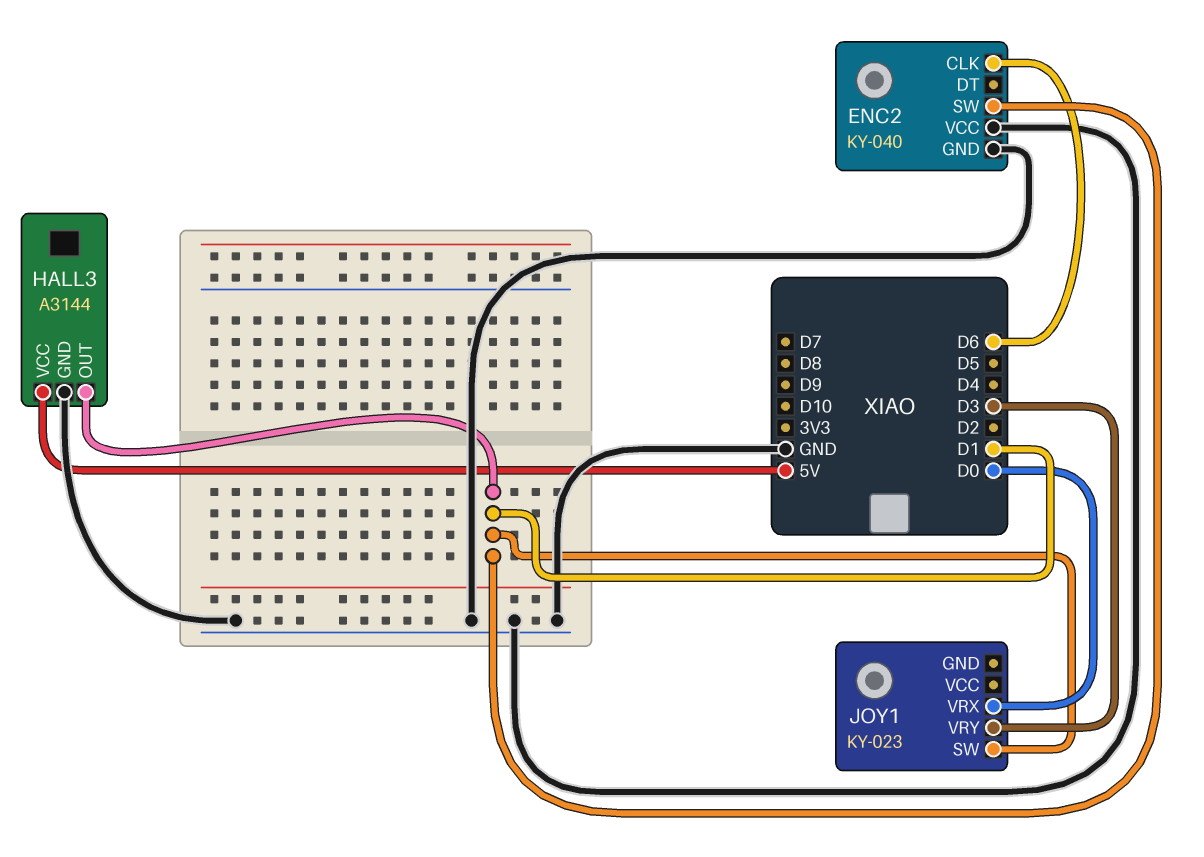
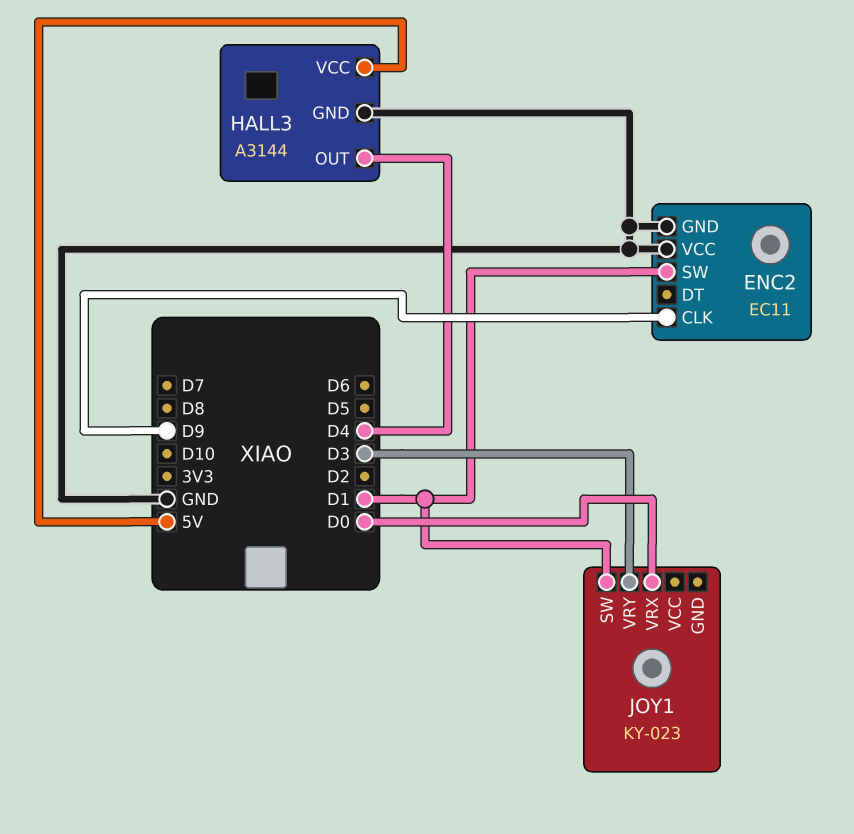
ENC2: KY-040 -> EC11
ENC2 pin CLK: D6 -> D9
HALL3 pin OUT: D1 -> D4

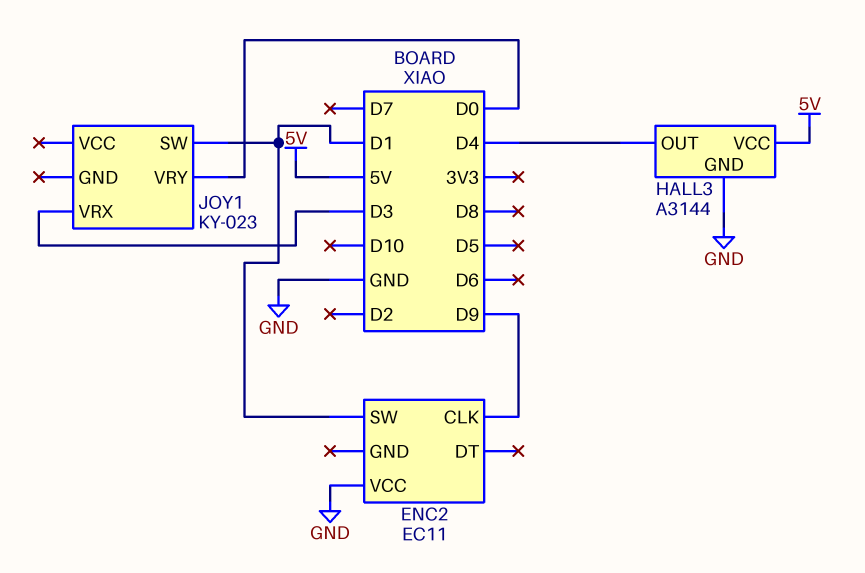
ENC2 pin GND: GND -> none
JOY1 pin VRX: D0 -> D3
JOY1 pin VRY: D3 -> D0

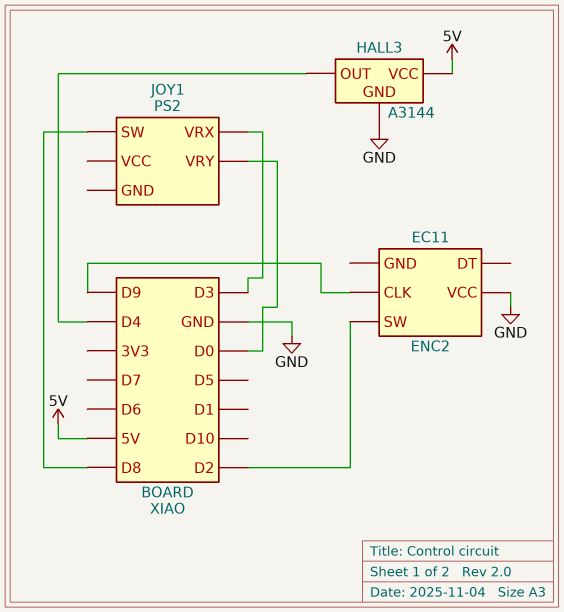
ENC2 pin SW: D1 -> D2
JOY1: KY-023 -> PS2
JOY1 pin SW: D1 -> D8

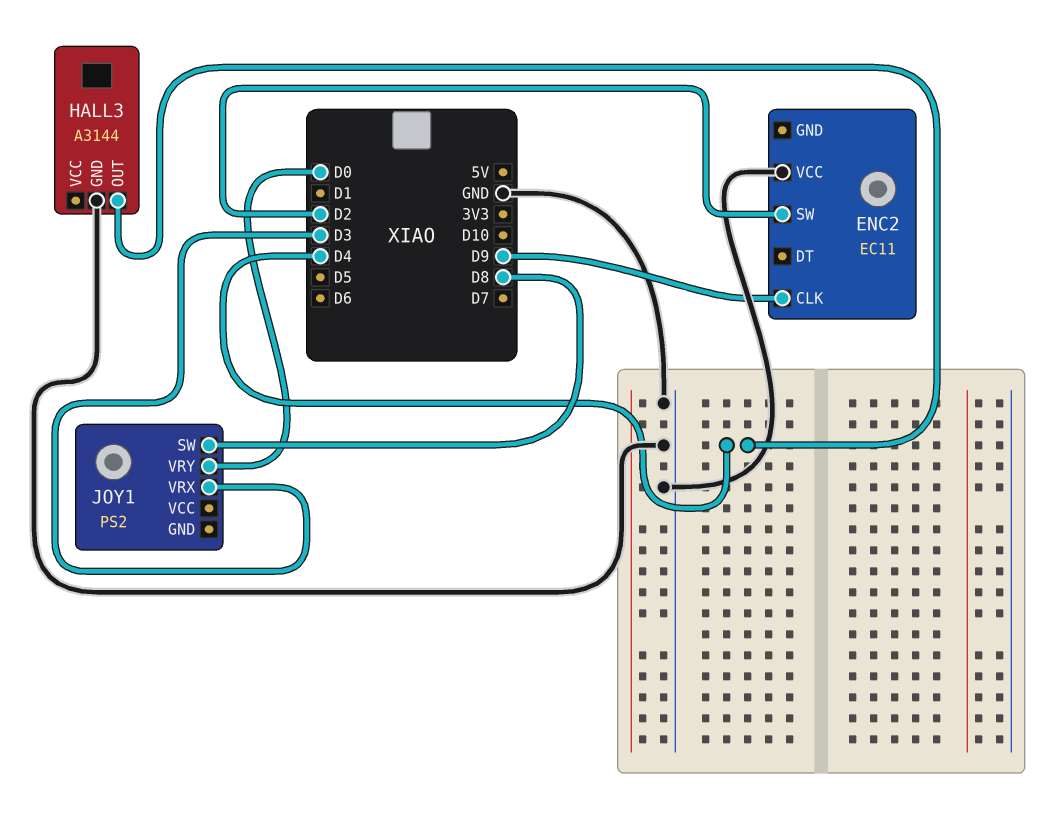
HALL3 pin VCC: 5V -> none

